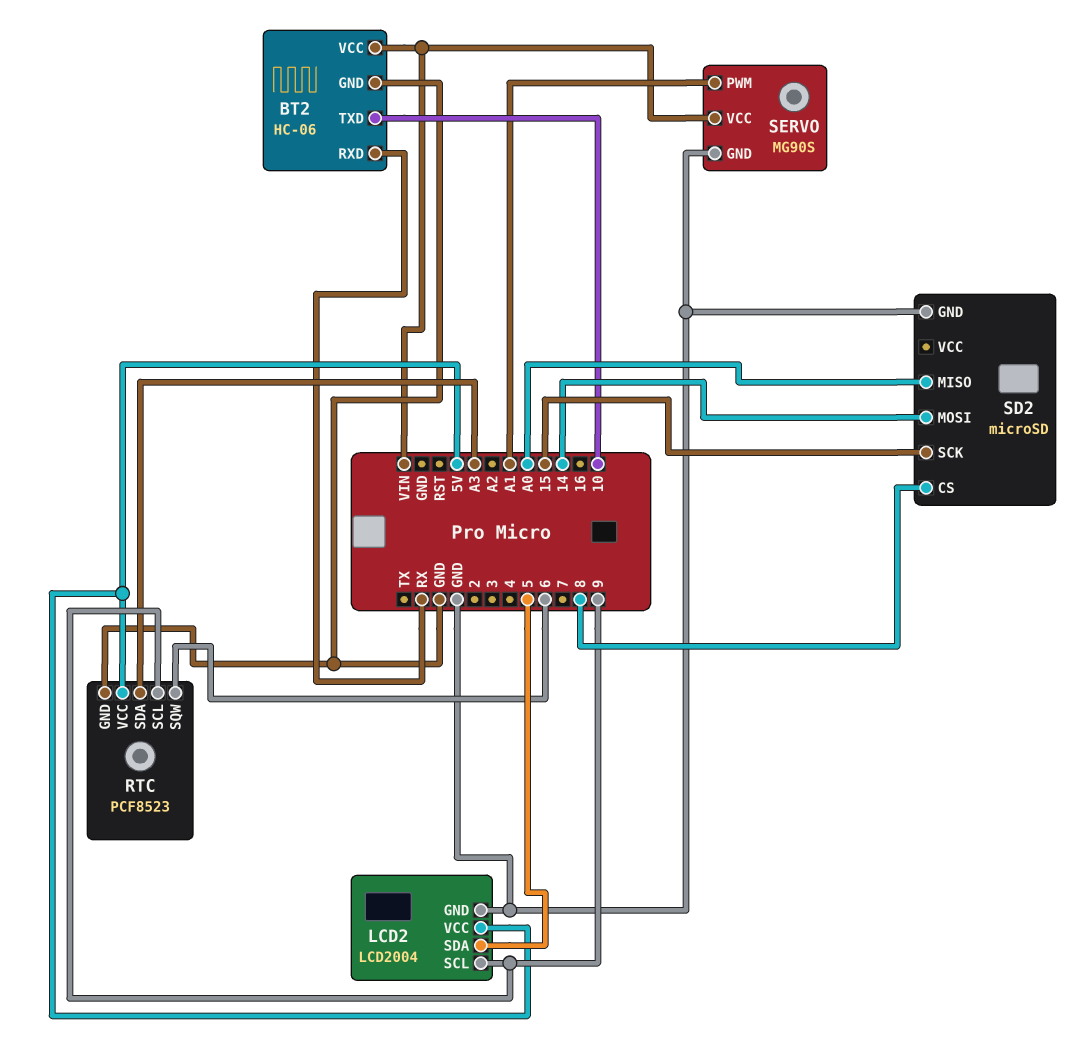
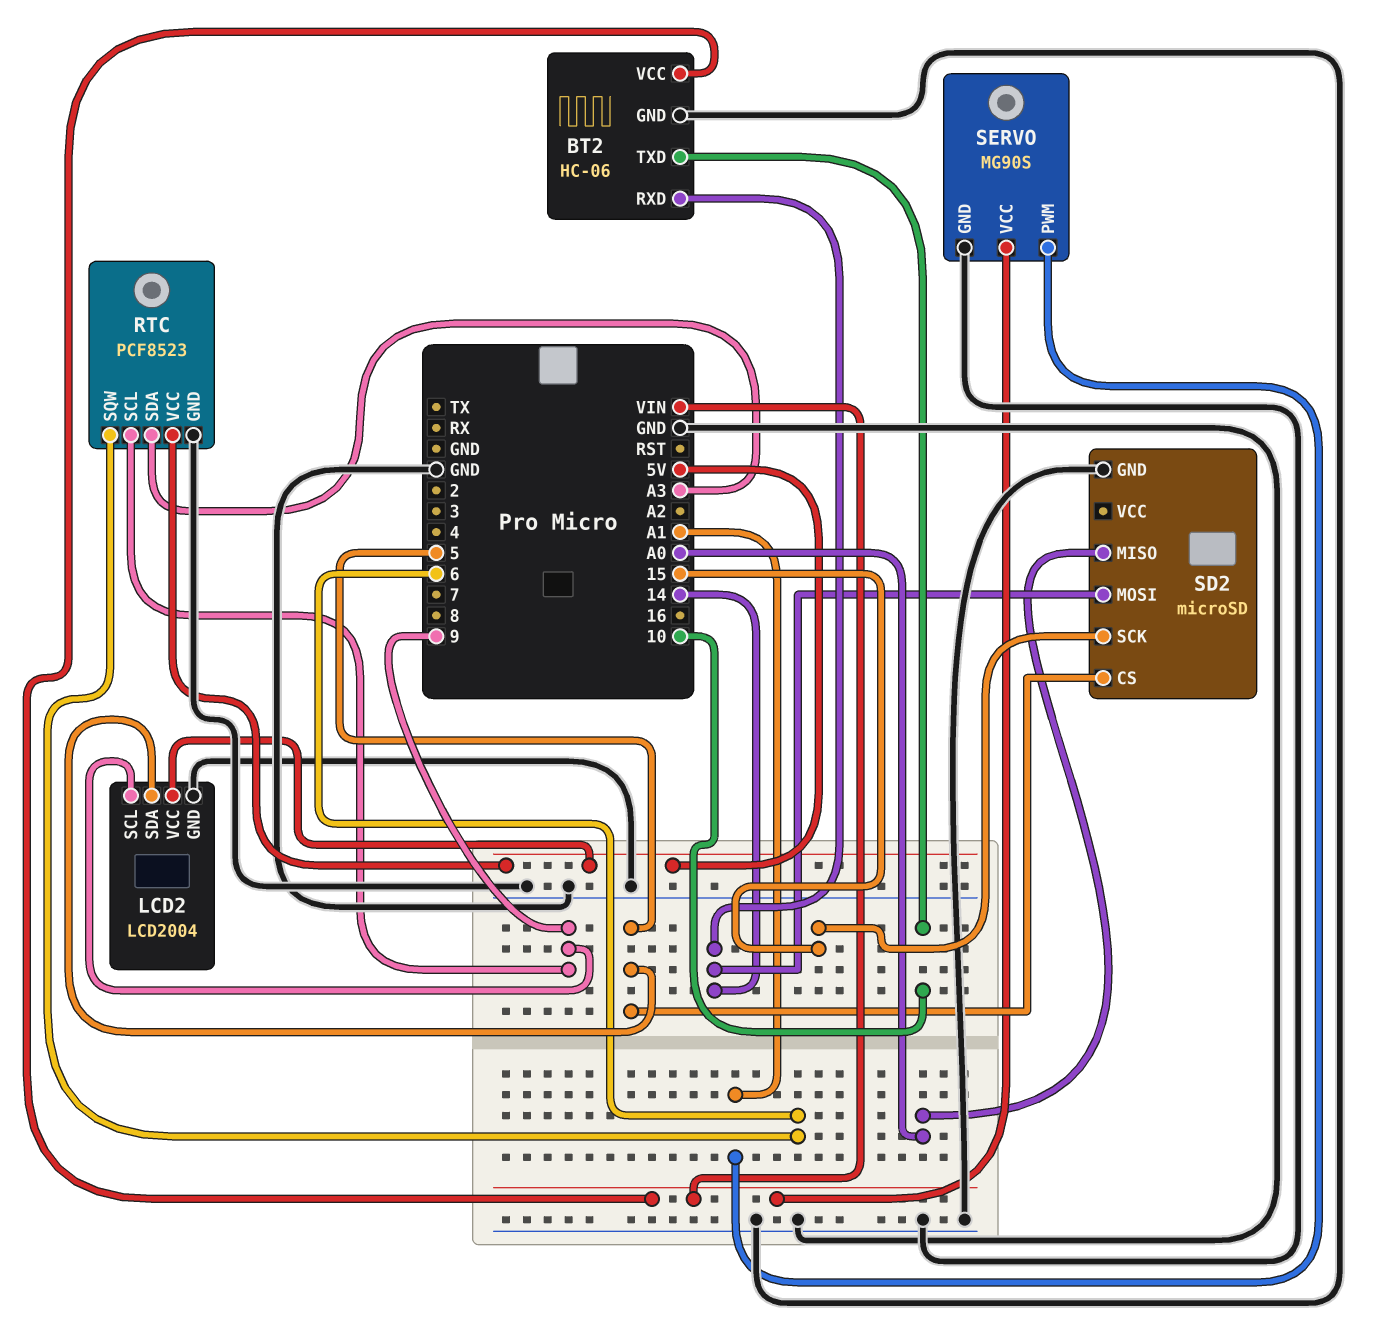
BT2 pin RXD: RX -> 14
SD2 pin CS: 8 -> 5

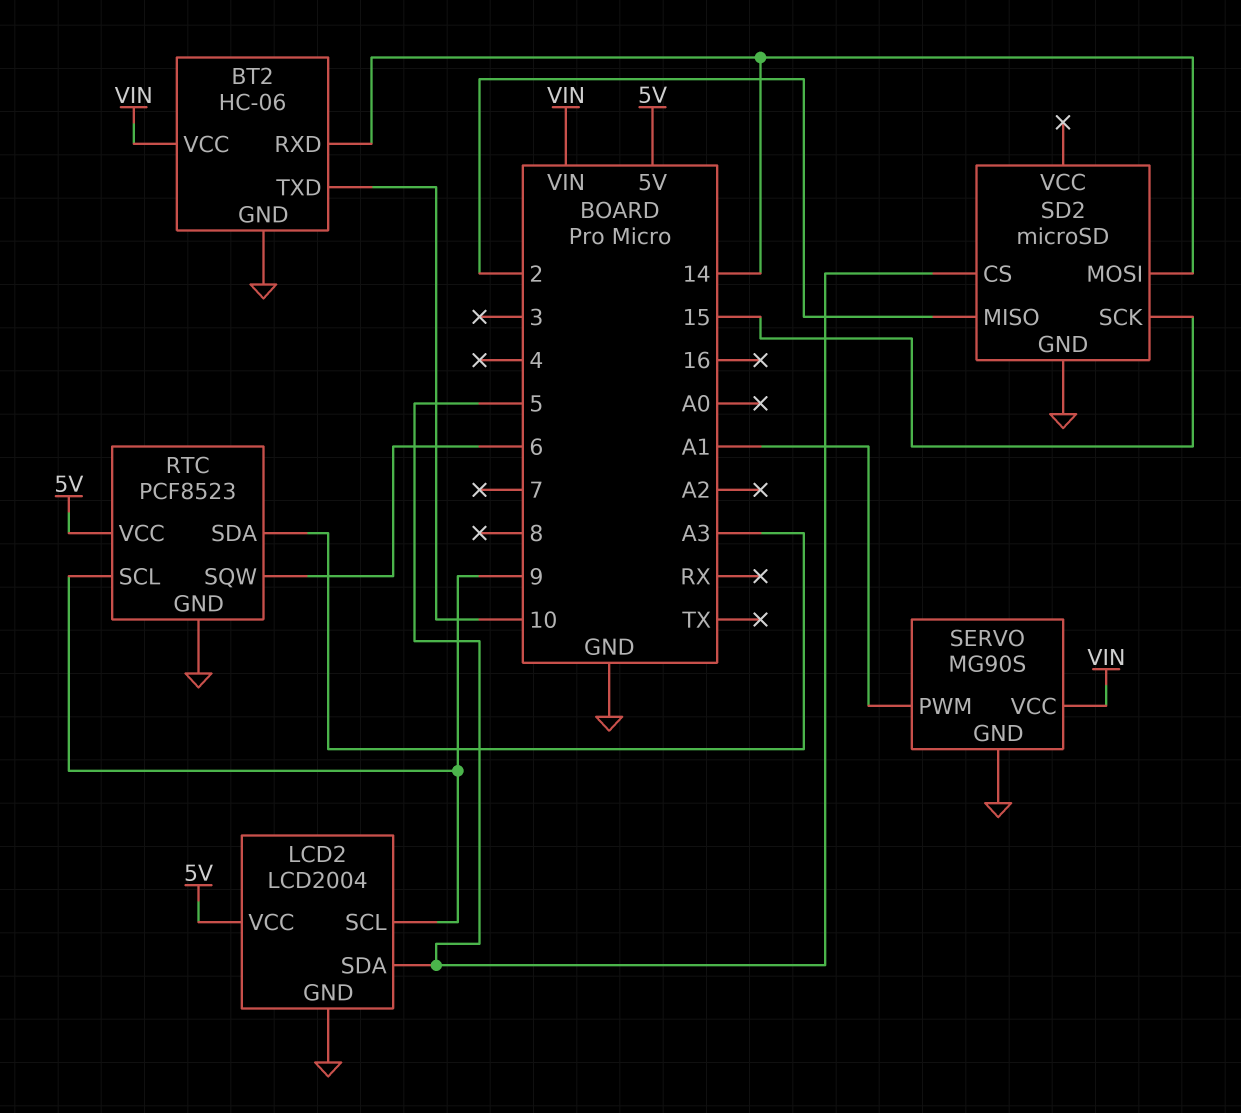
SD2 pin MISO: A0 -> 2

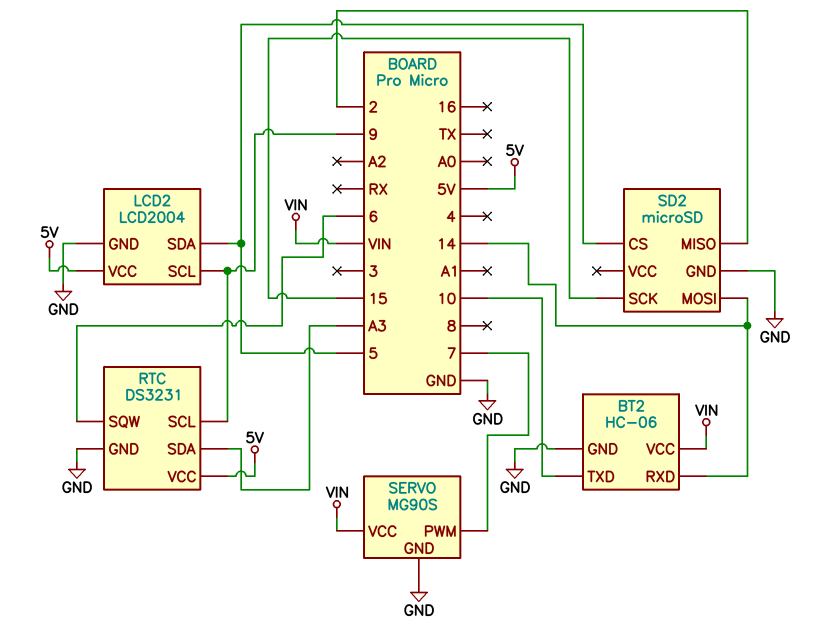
RTC: PCF8523 -> DS3231
SERVO pin PWM: A1 -> 7

